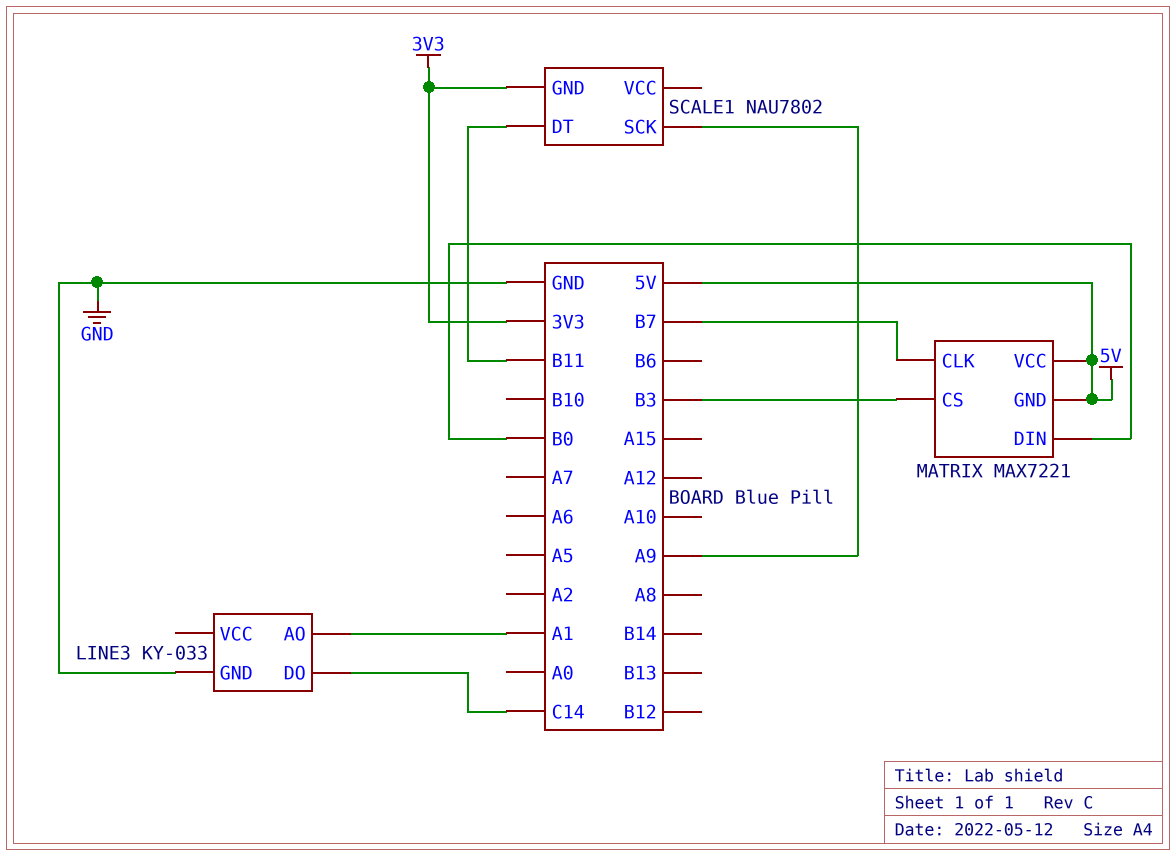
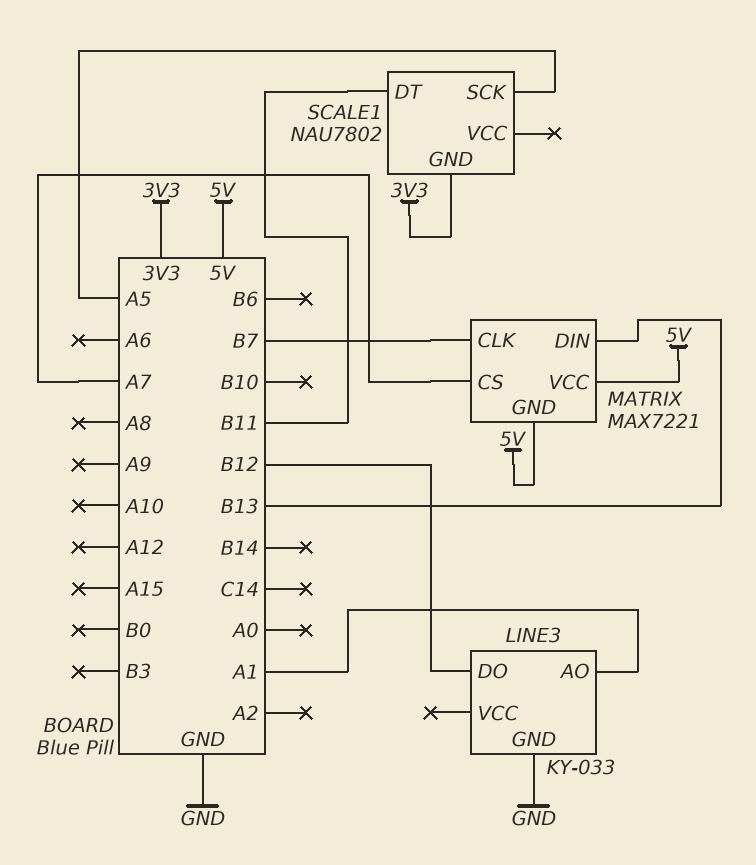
LINE3 pin DO: C14 -> B12
MATRIX pin CS: B3 -> A7
MATRIX pin DIN: B0 -> B13
SCALE1 pin SCK: A9 -> A5

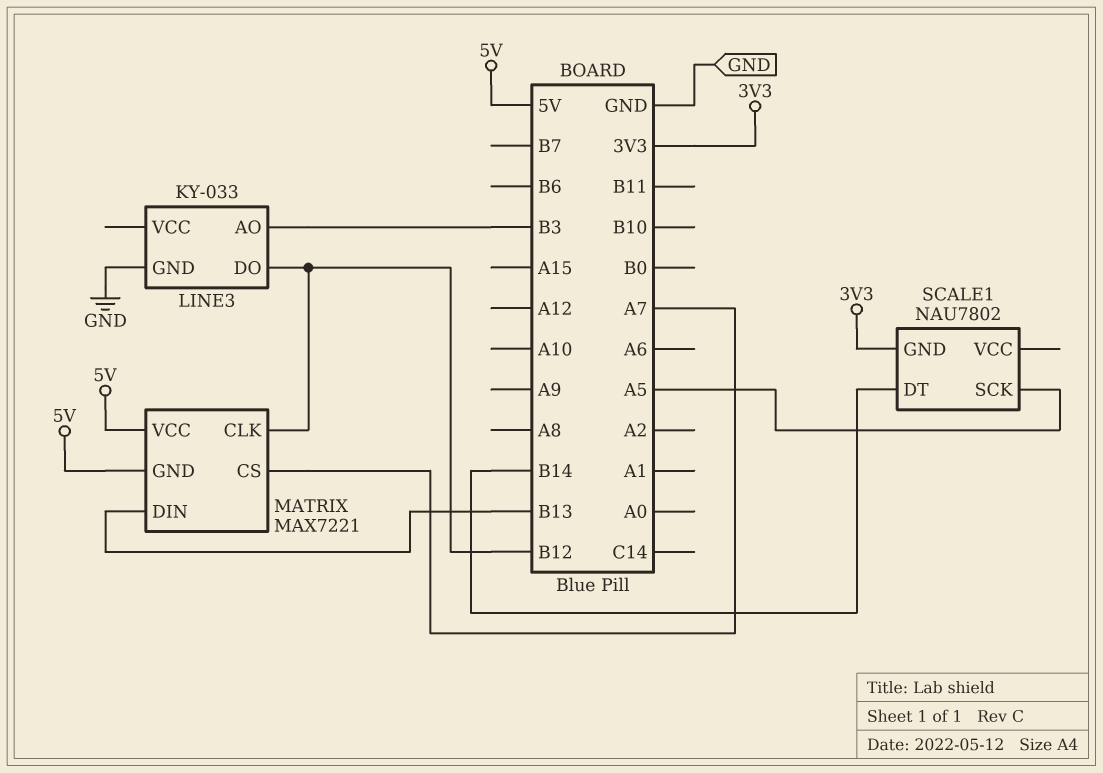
LINE3 pin AO: A1 -> B3
MATRIX pin CLK: B7 -> B12
SCALE1 pin DT: B11 -> B14

